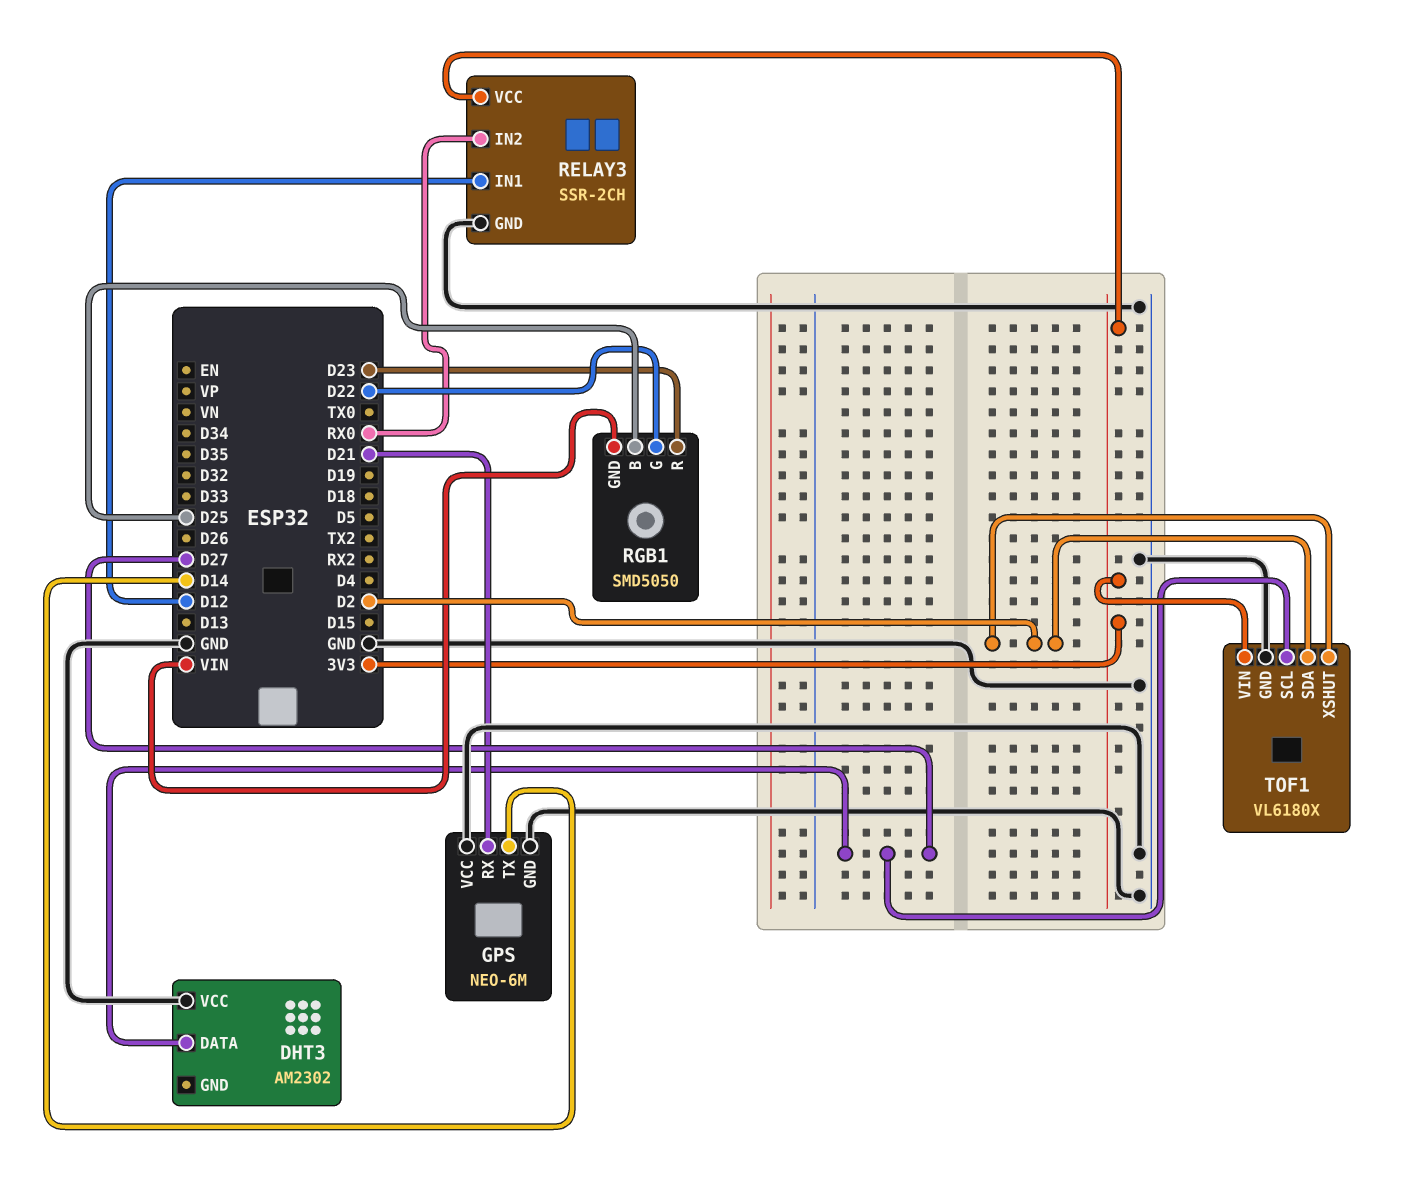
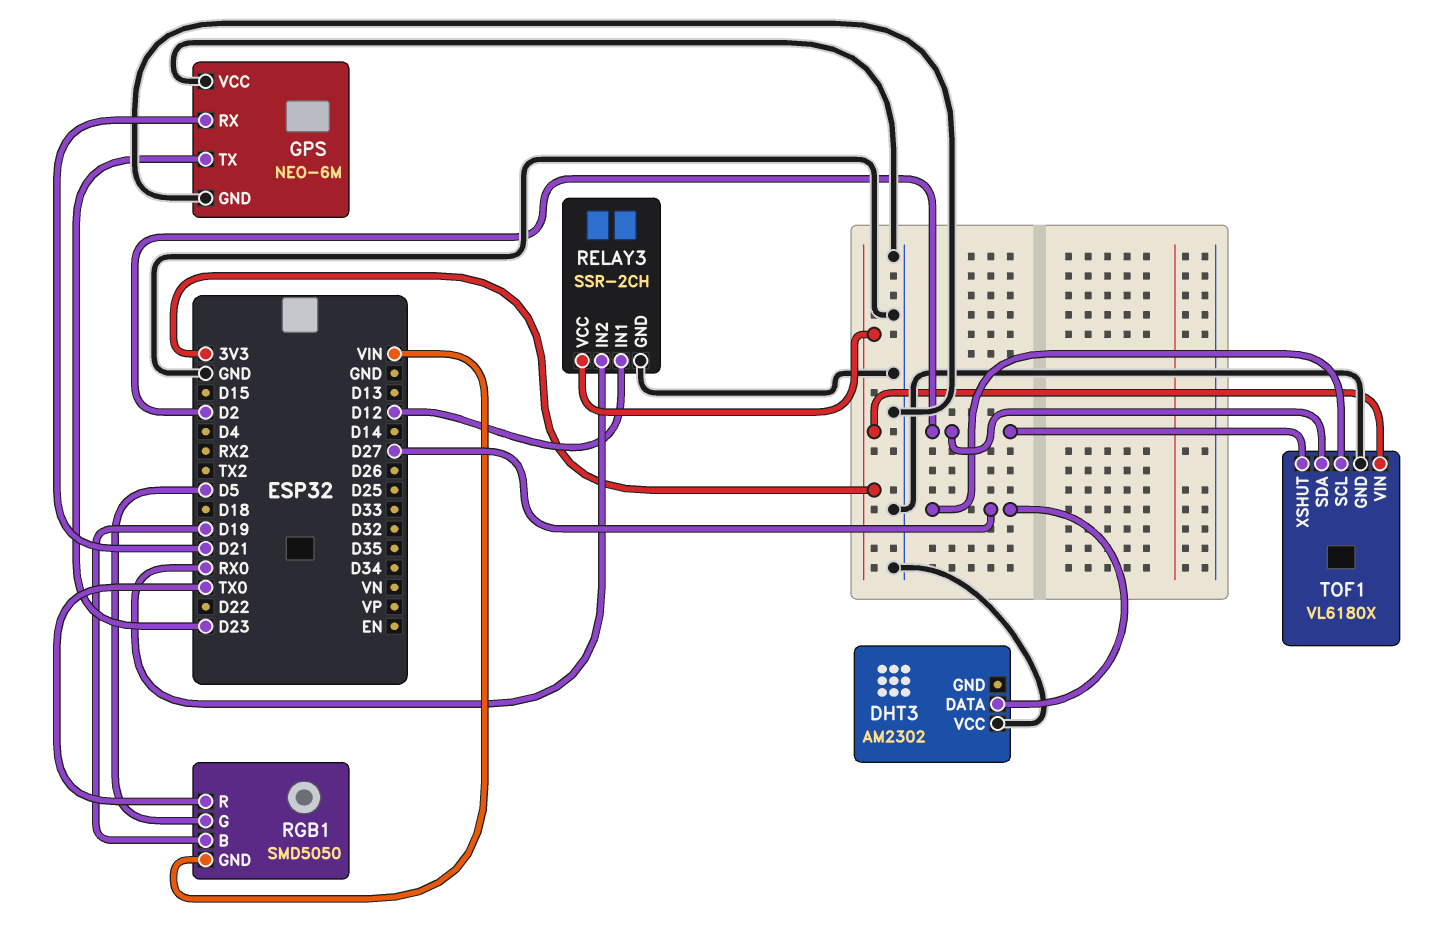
GPS pin TX: D14 -> D23
RGB1 pin B: D25 -> D19
RGB1 pin G: D22 -> D5
RGB1 pin R: D23 -> TX0

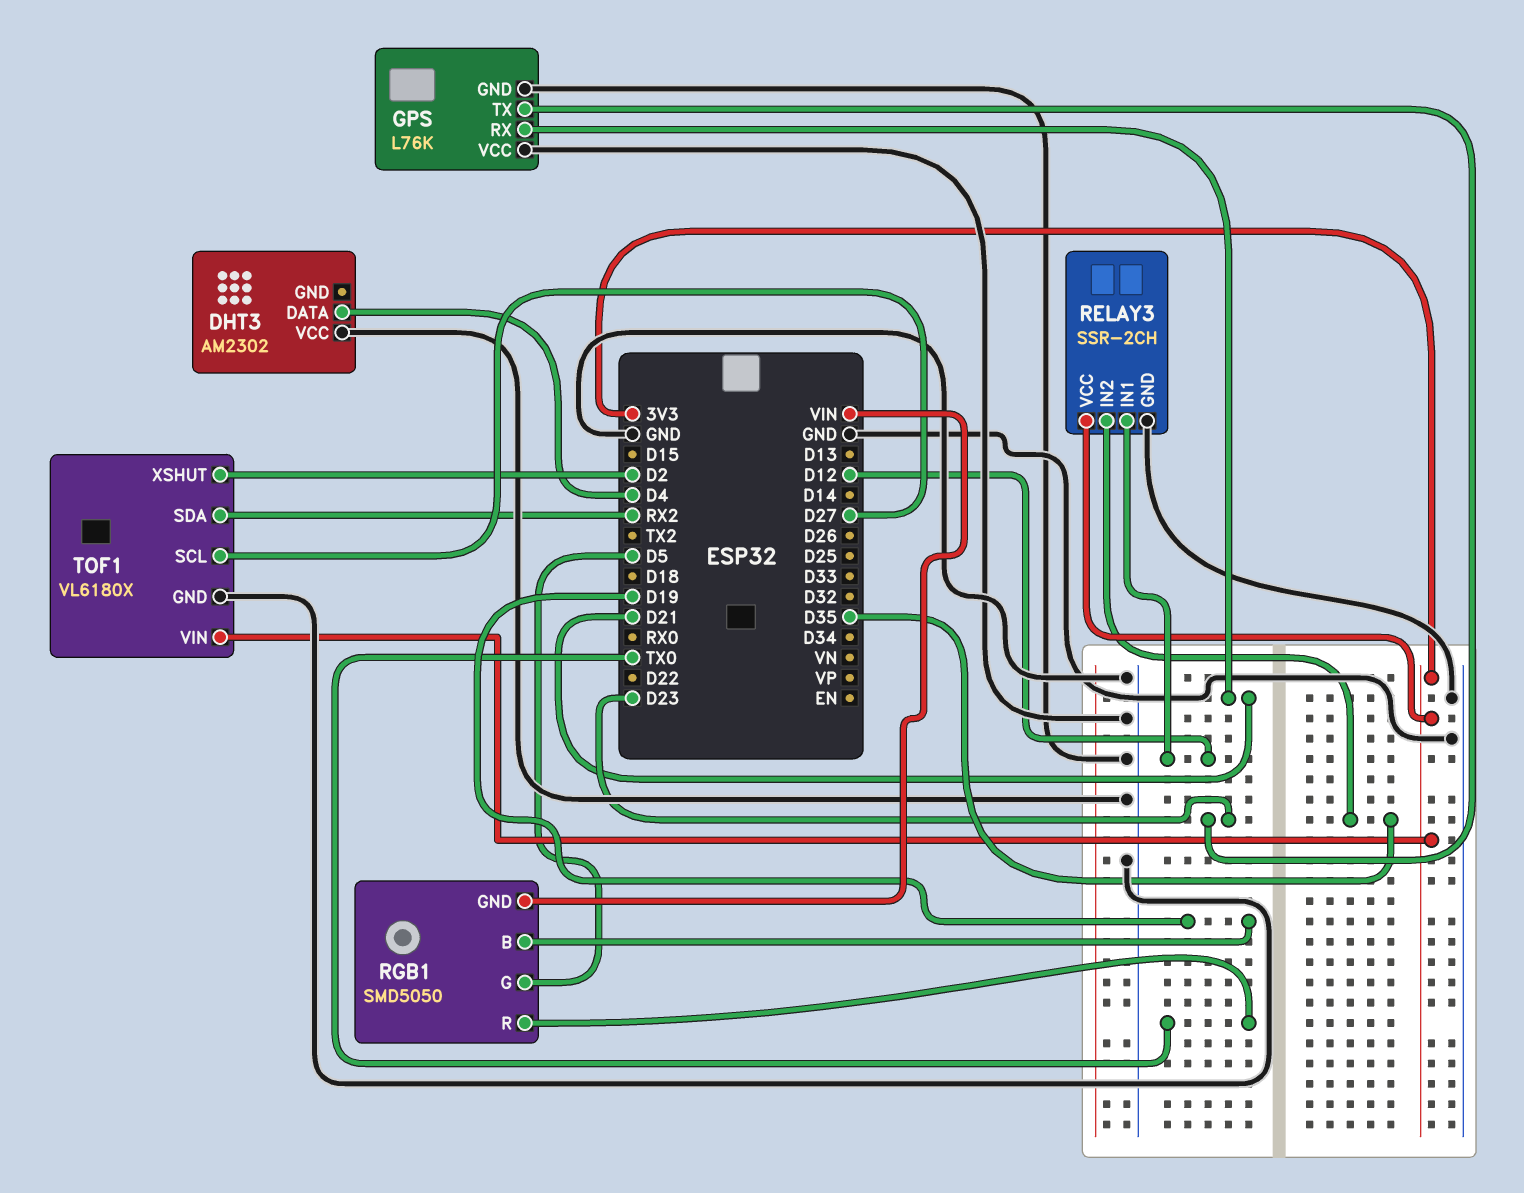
DHT3 pin DATA: D27 -> D4
GPS: NEO-6M -> L76K
RELAY3 pin IN2: RX0 -> D35
TOF1 pin SDA: D2 -> RX2

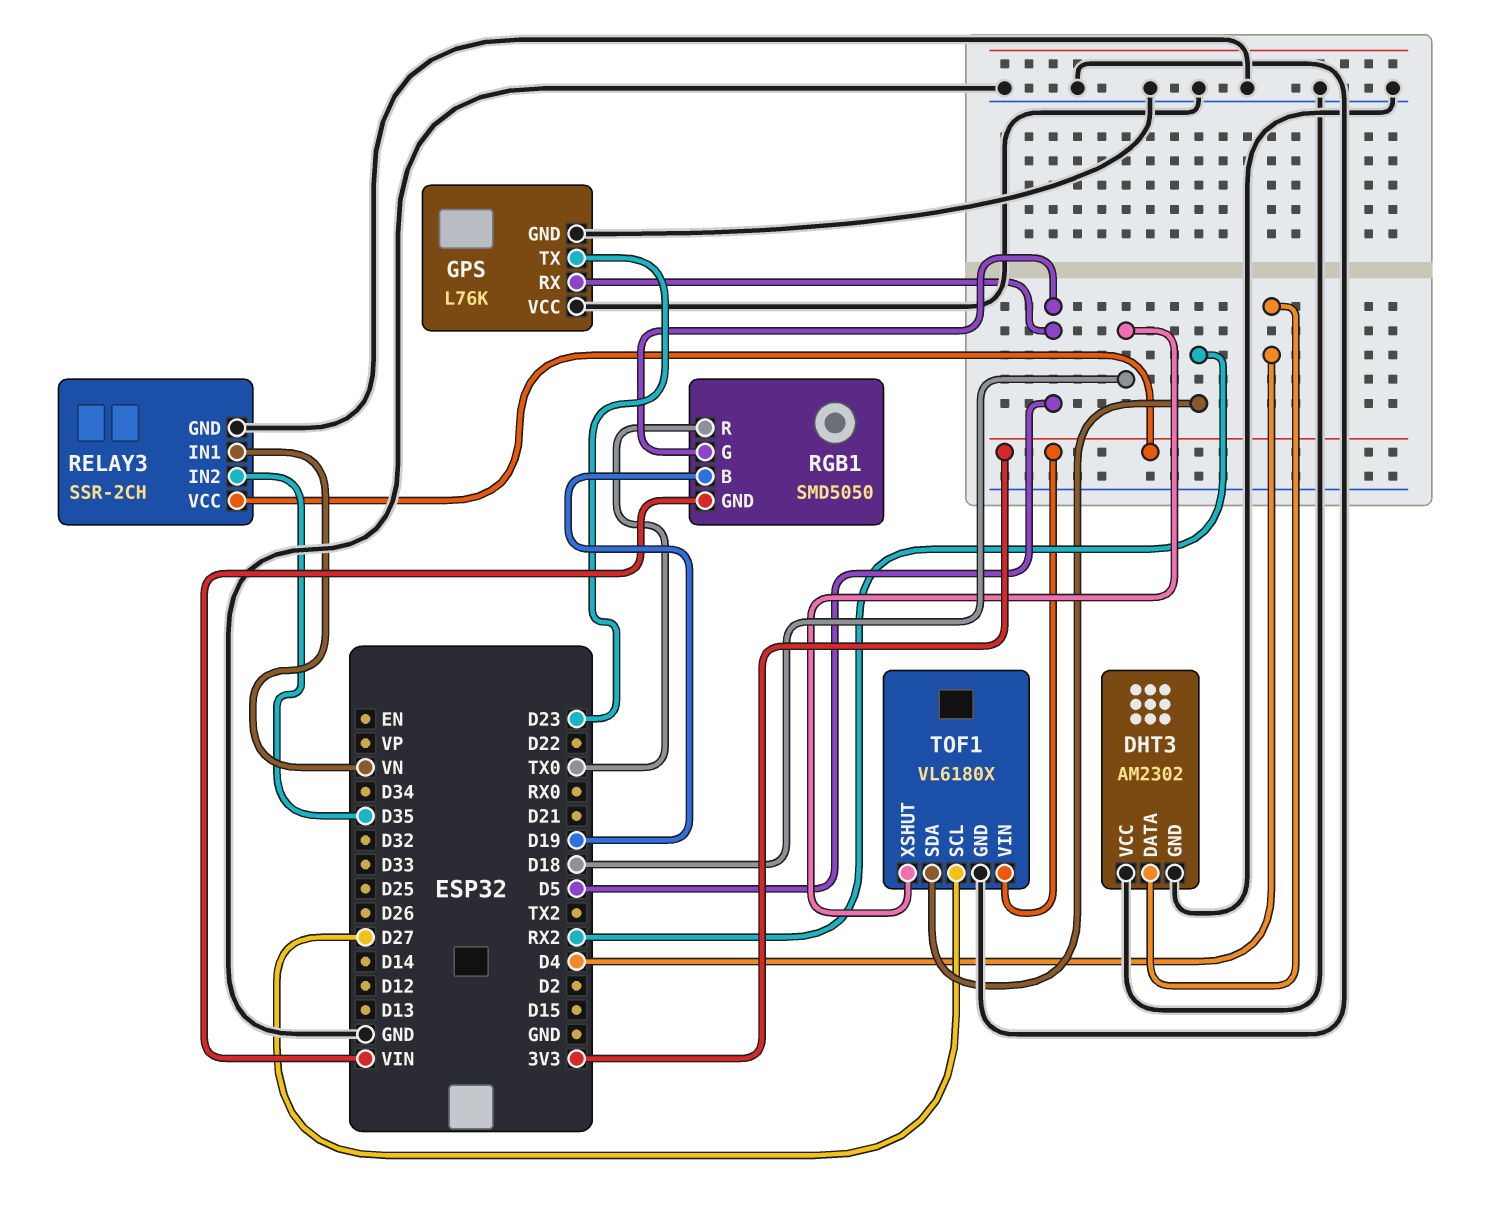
DHT3 pin GND: none -> GND
GPS pin RX: D21 -> D5
RELAY3 pin IN1: D12 -> VN
TOF1 pin XSHUT: D2 -> D18

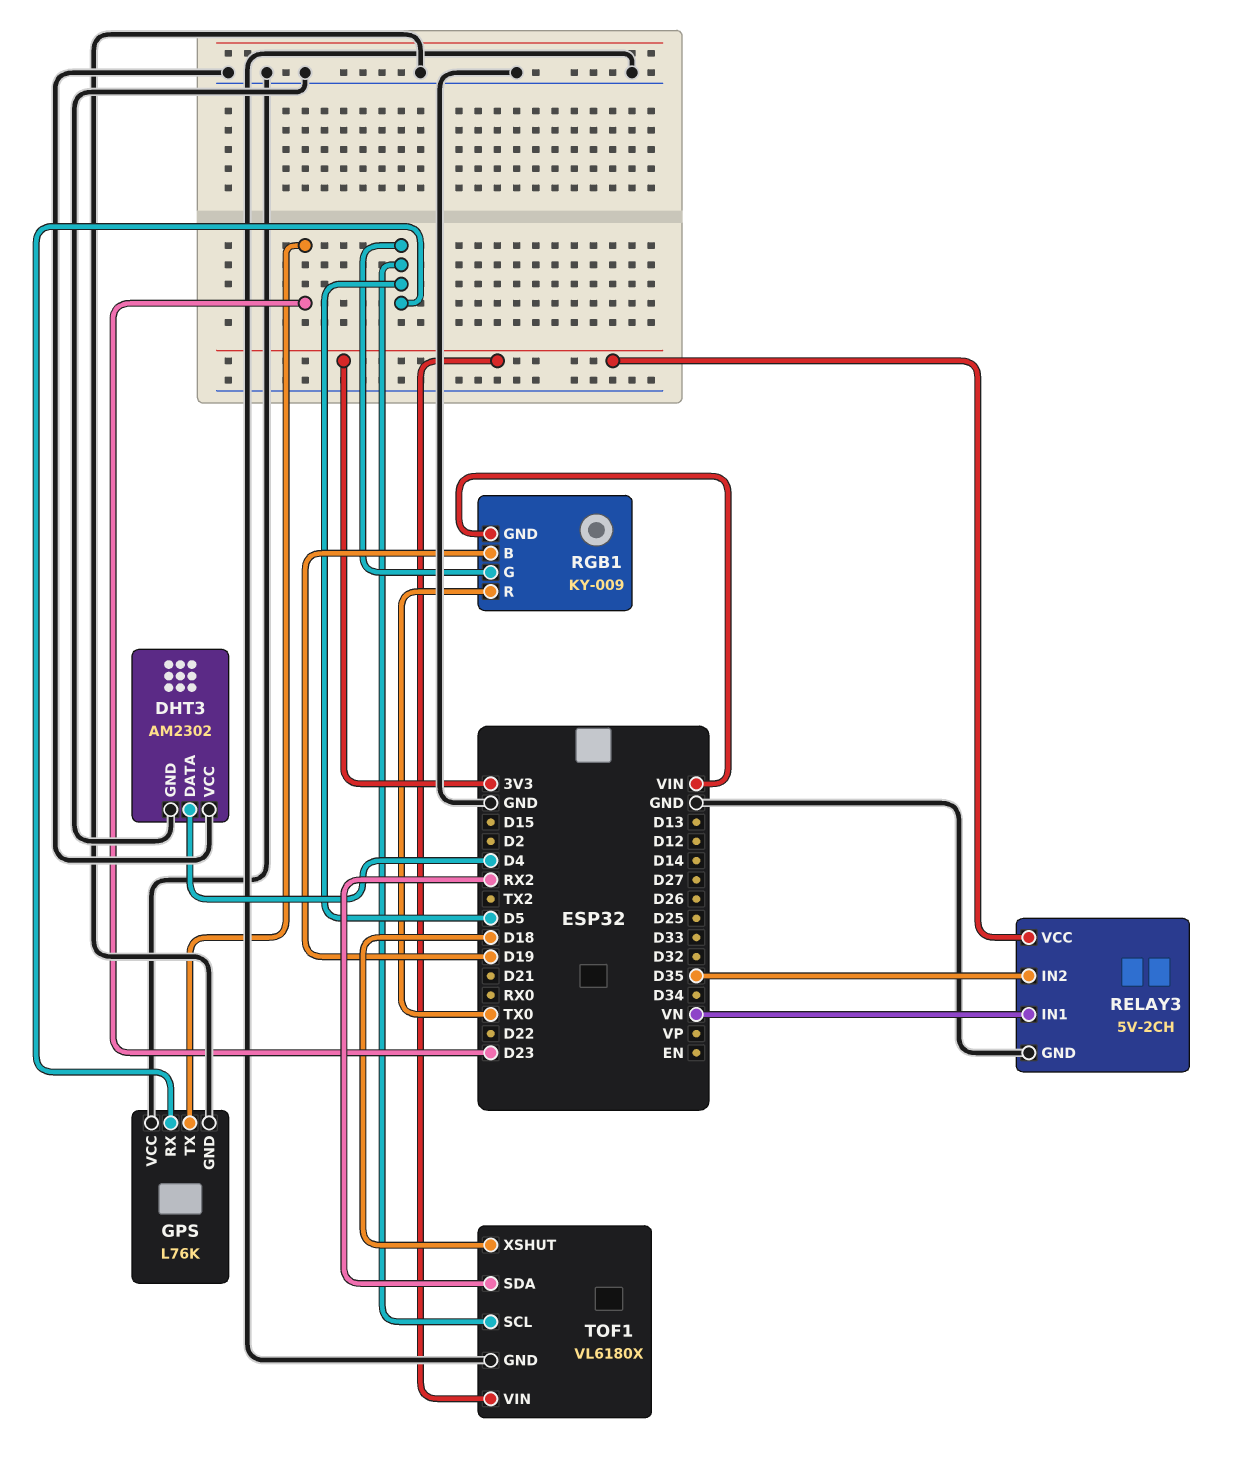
RELAY3: SSR-2CH -> 5V-2CH
RGB1: SMD5050 -> KY-009
TOF1 pin SCL: D27 -> D5

